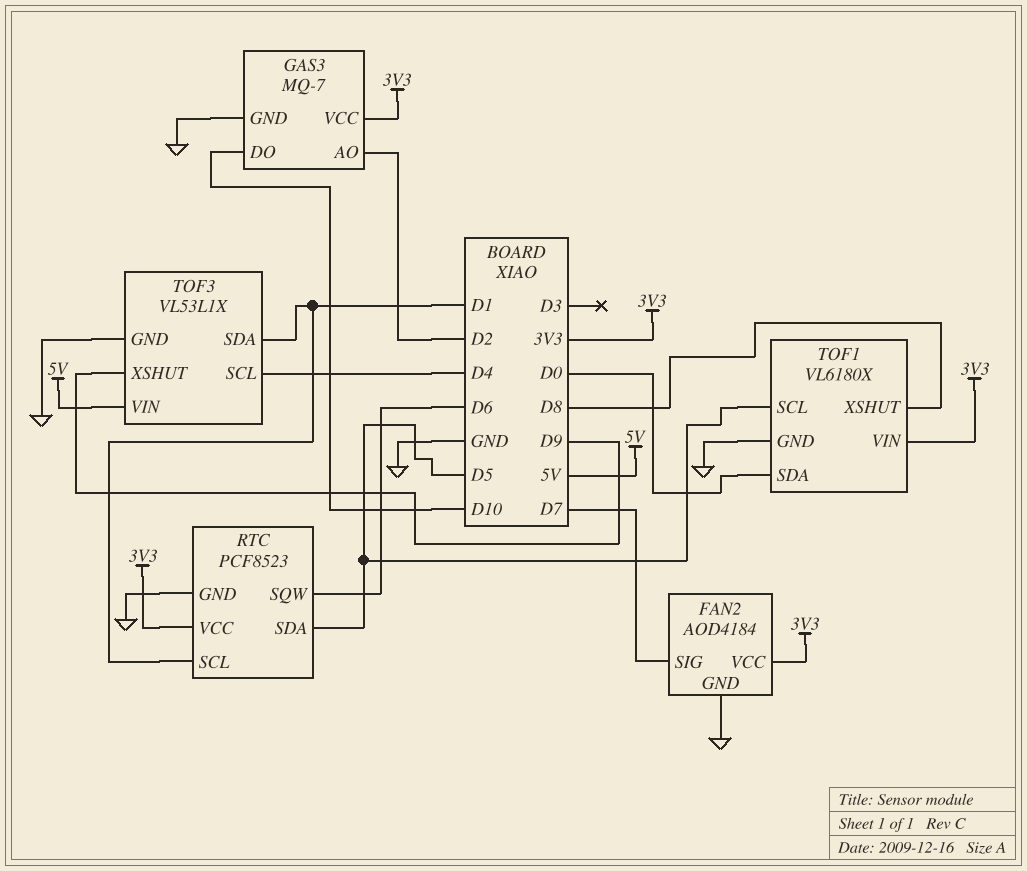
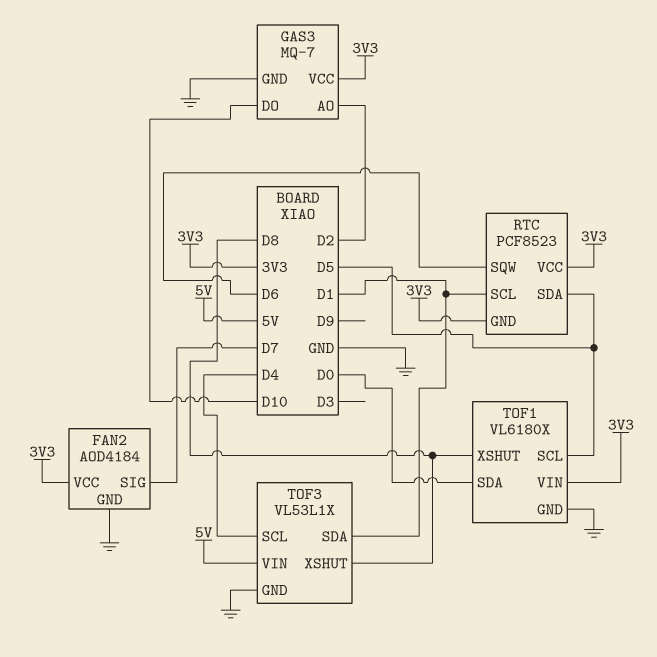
RTC pin GND: GND -> 3V3
TOF3 pin XSHUT: D9 -> D8

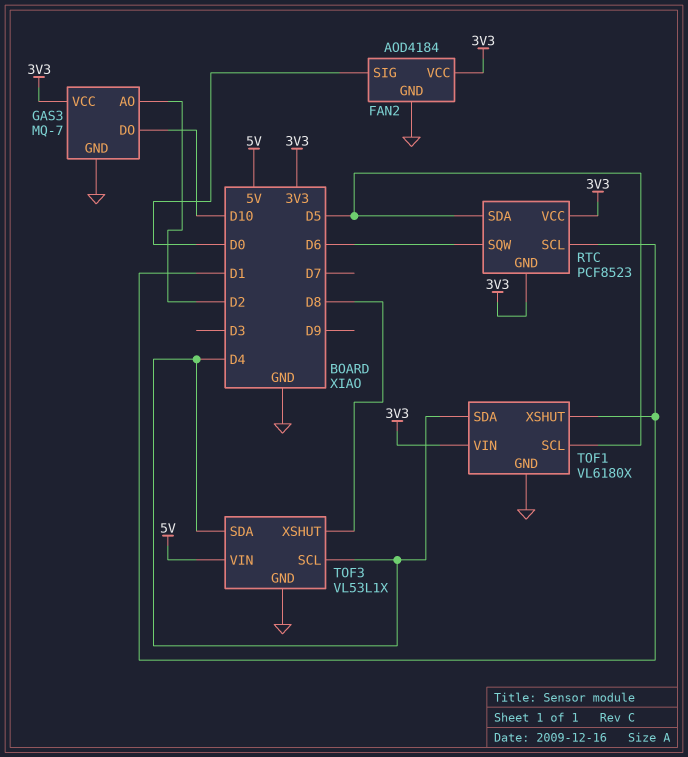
FAN2 pin SIG: D7 -> D0
TOF1 pin SDA: D0 -> D4
TOF1 pin XSHUT: D8 -> D1
TOF3 pin SDA: D1 -> D4

